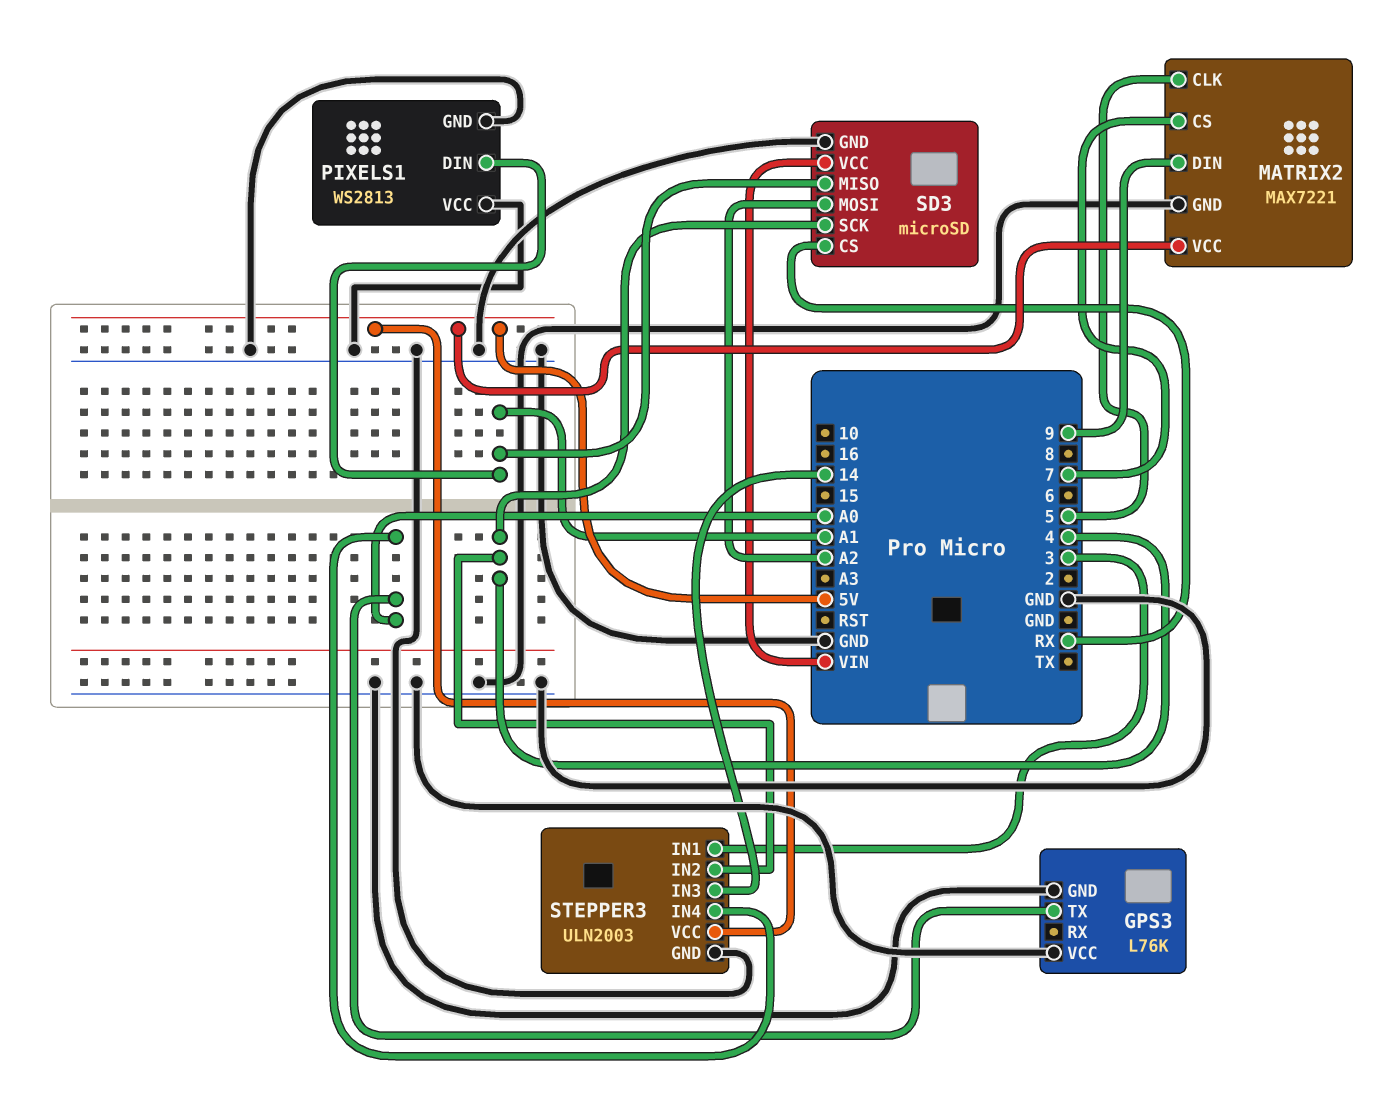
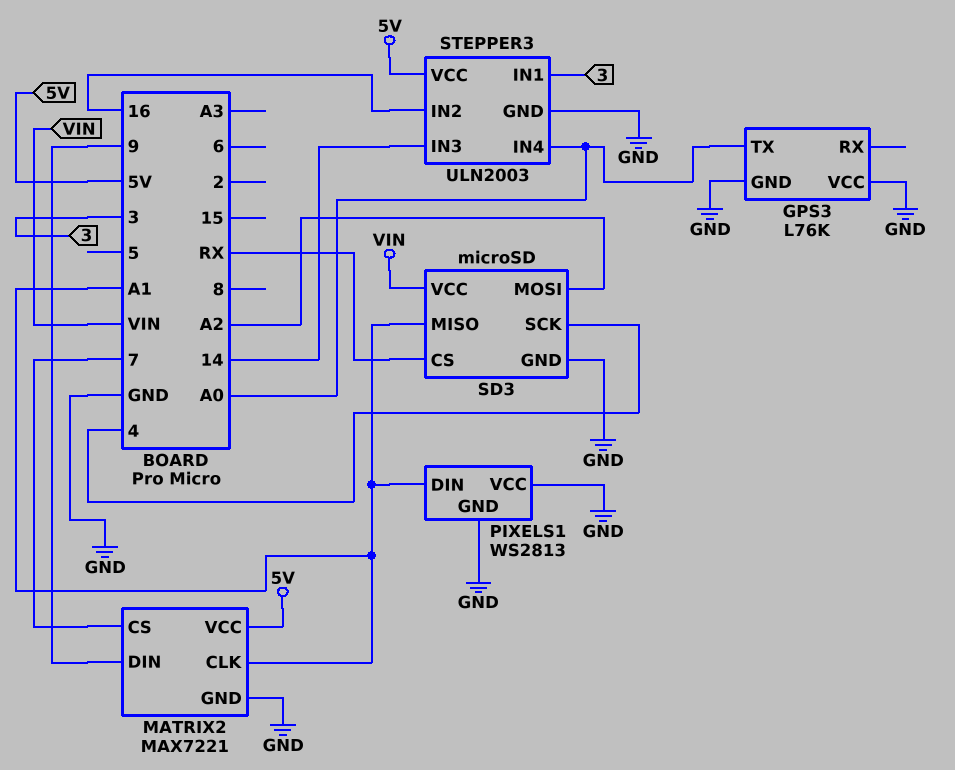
MATRIX2 pin CLK: 5 -> A1
STEPPER3 pin IN2: 4 -> 16

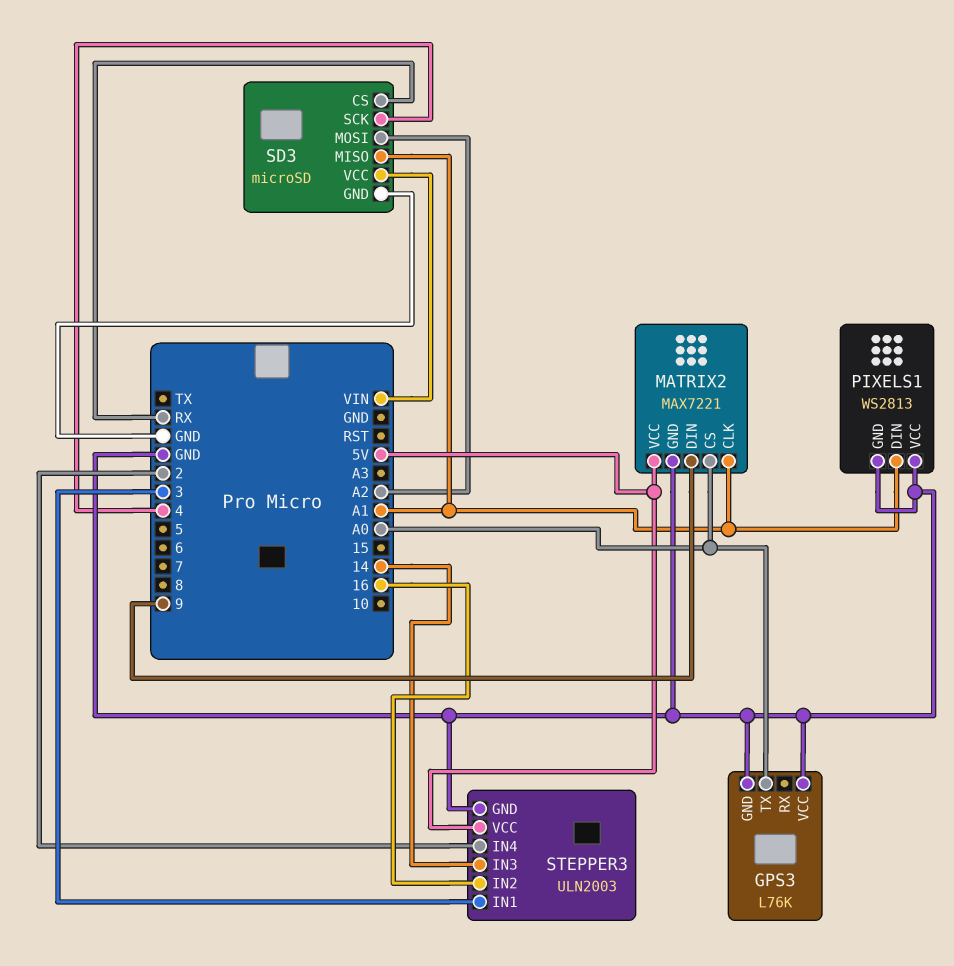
MATRIX2 pin CS: 7 -> A0
STEPPER3 pin IN4: A0 -> 2

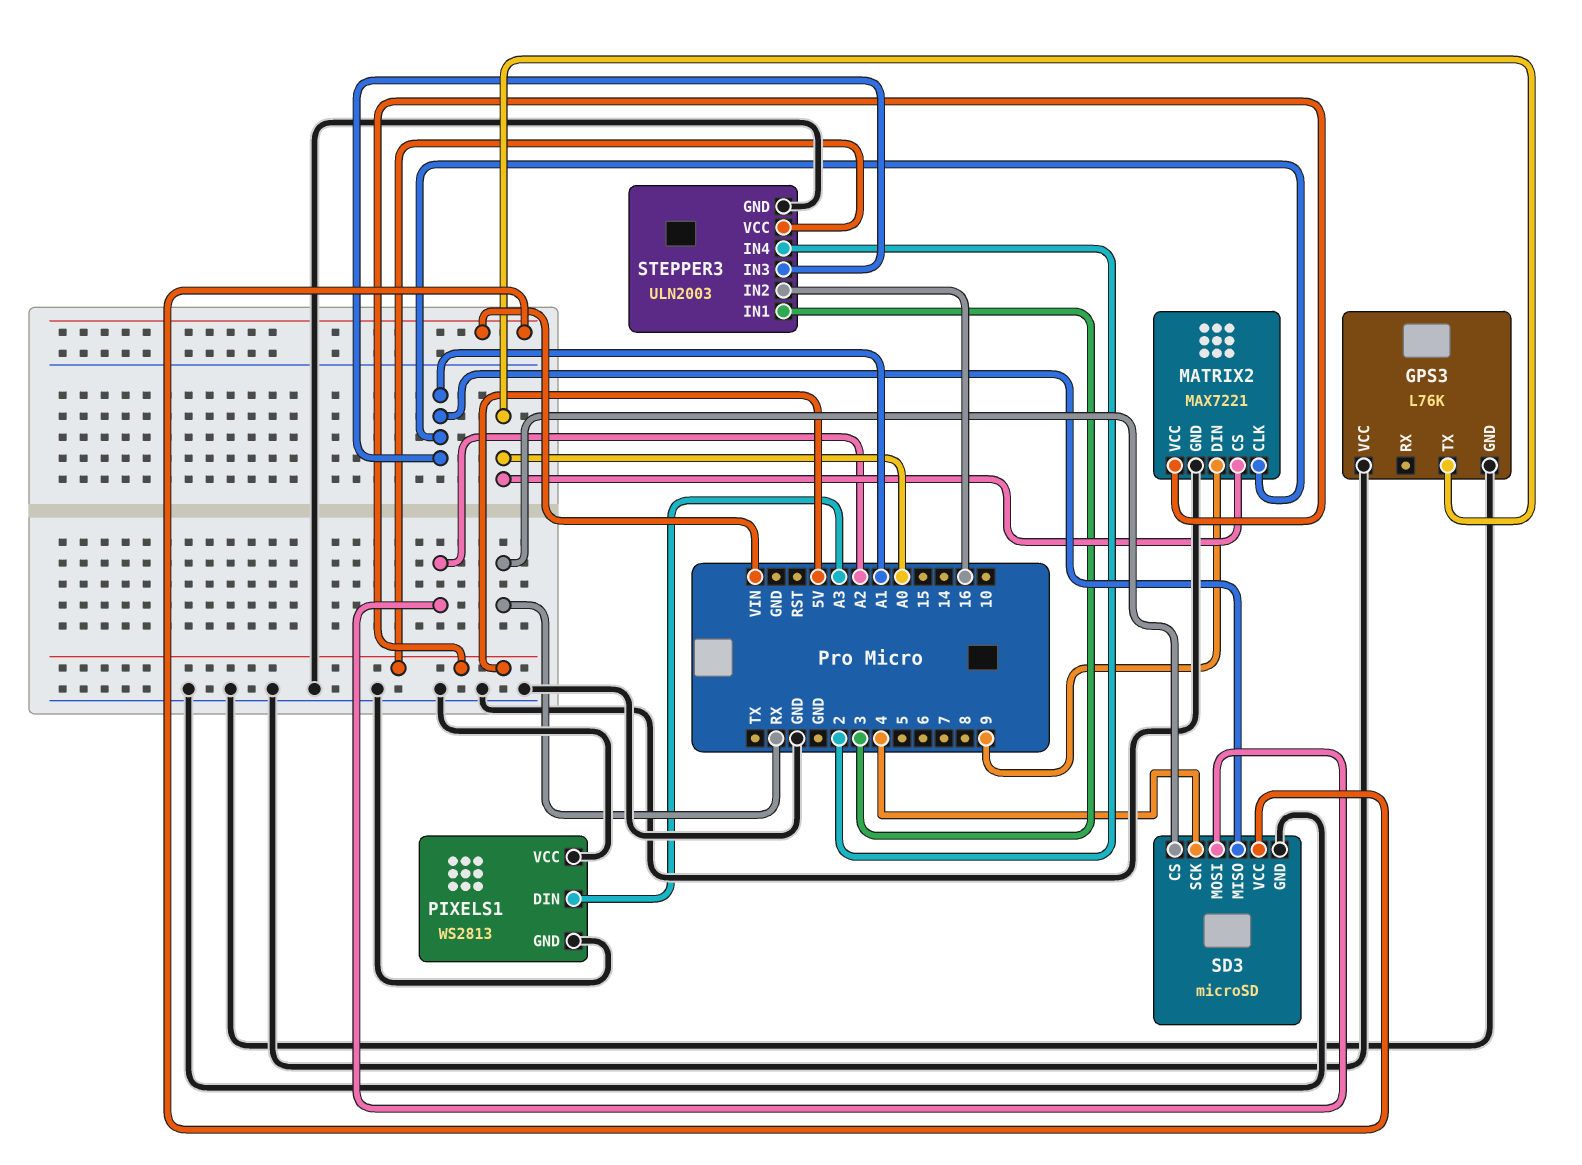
PIXELS1 pin DIN: A1 -> A3
STEPPER3 pin IN3: 14 -> A1

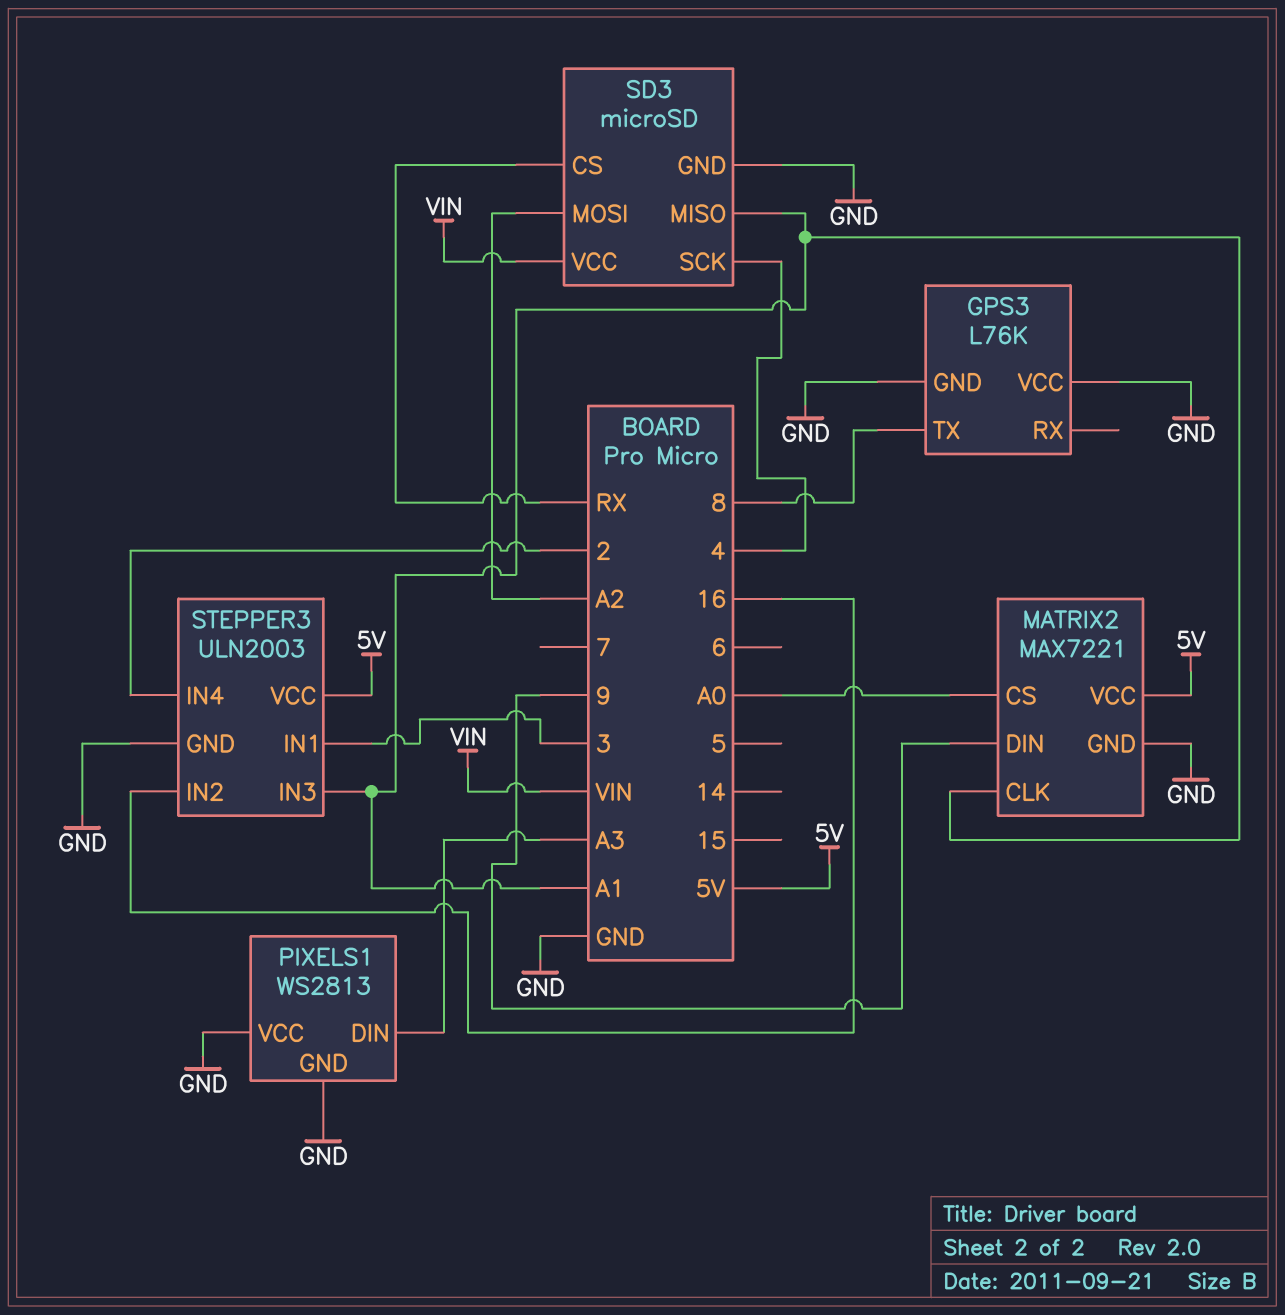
GPS3 pin TX: A0 -> 8

